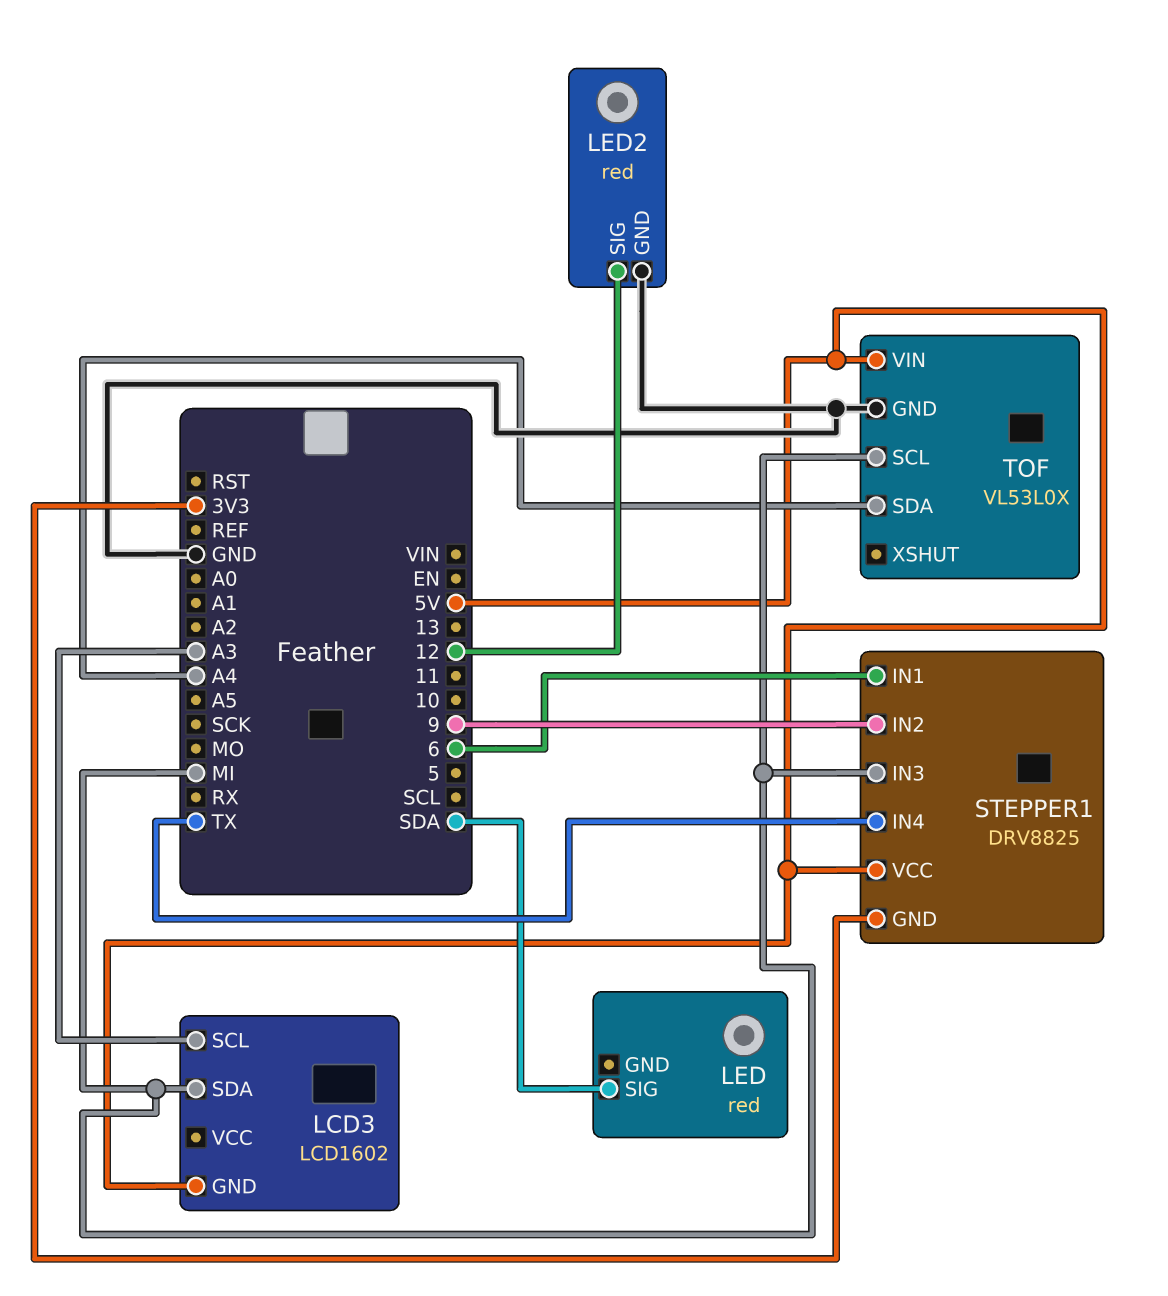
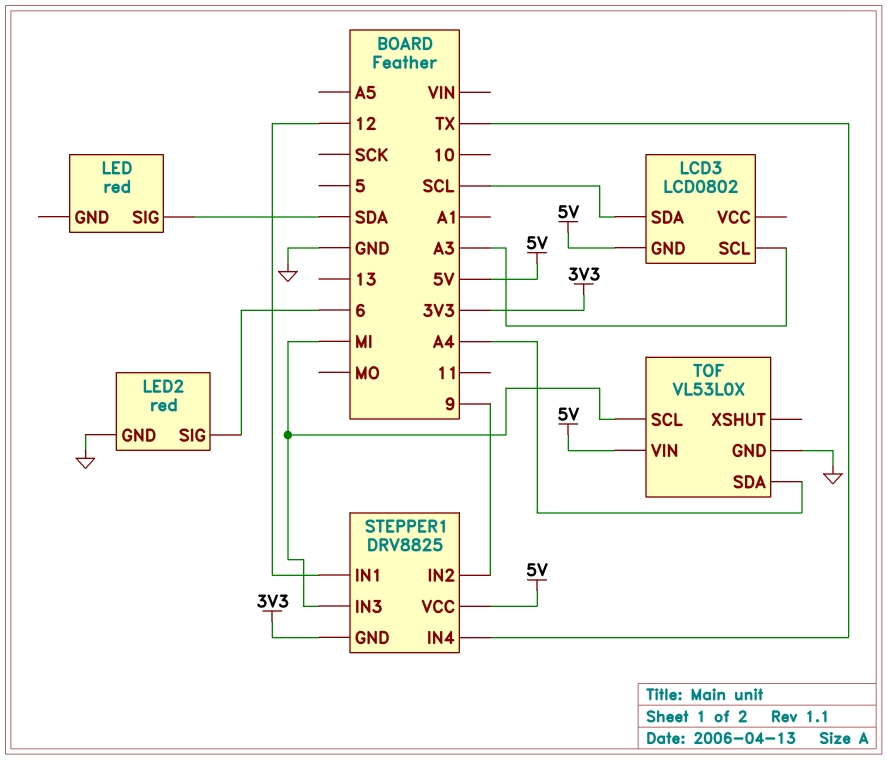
LCD3: LCD1602 -> LCD0802
LCD3 pin SDA: MI -> SCL
LED2 pin SIG: 12 -> 6
STEPPER1 pin IN1: 6 -> 12

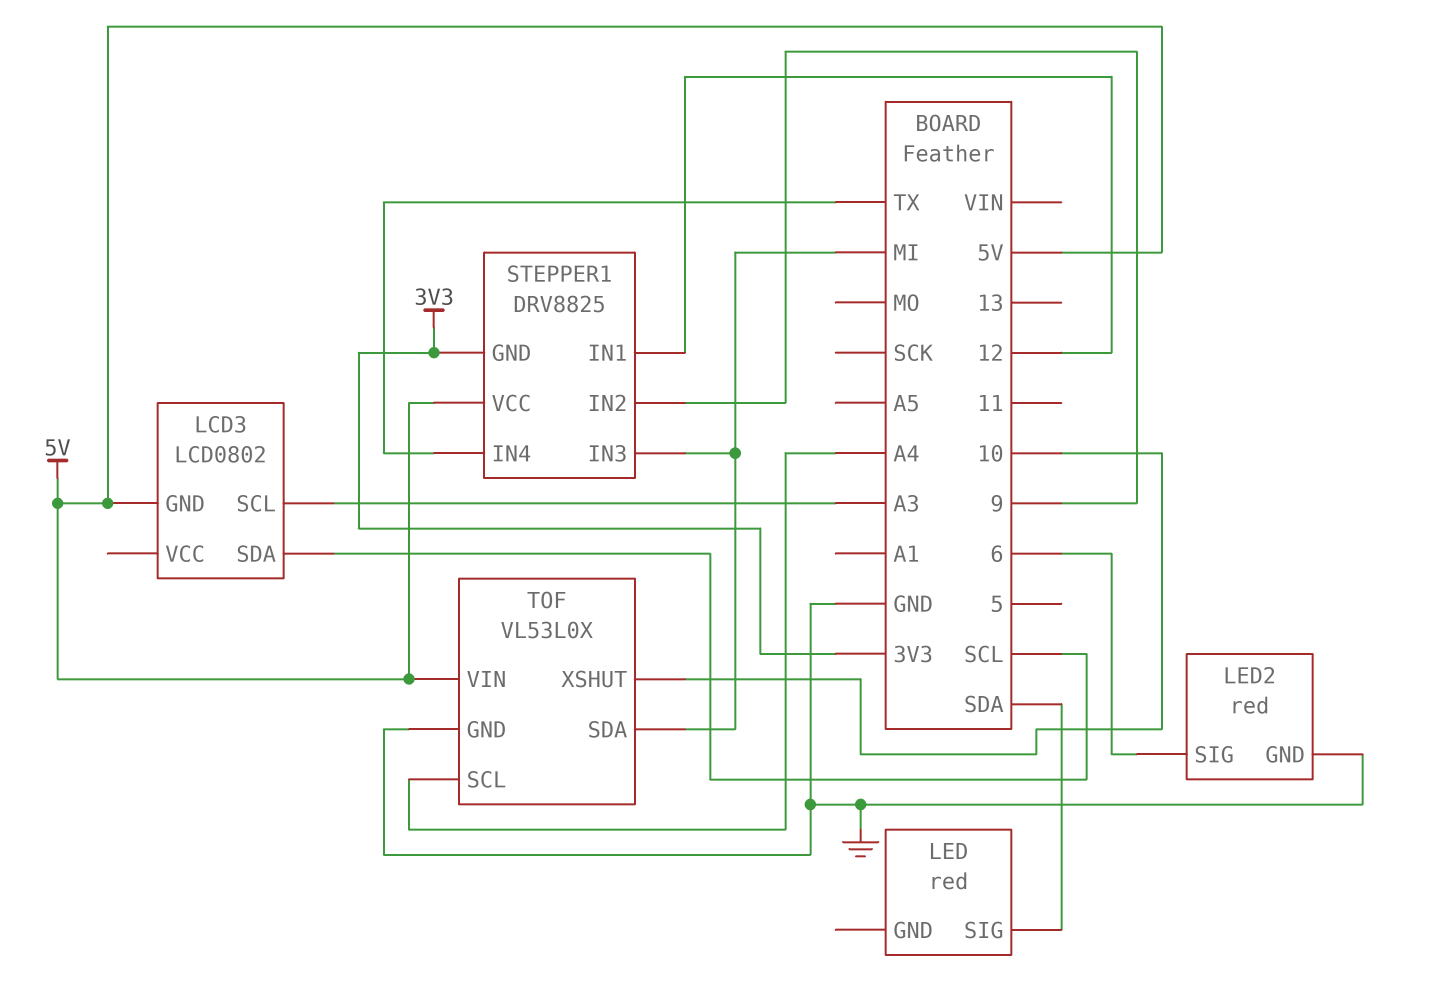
TOF pin SCL: MI -> A4
TOF pin SDA: A4 -> MI
TOF pin XSHUT: none -> 10

